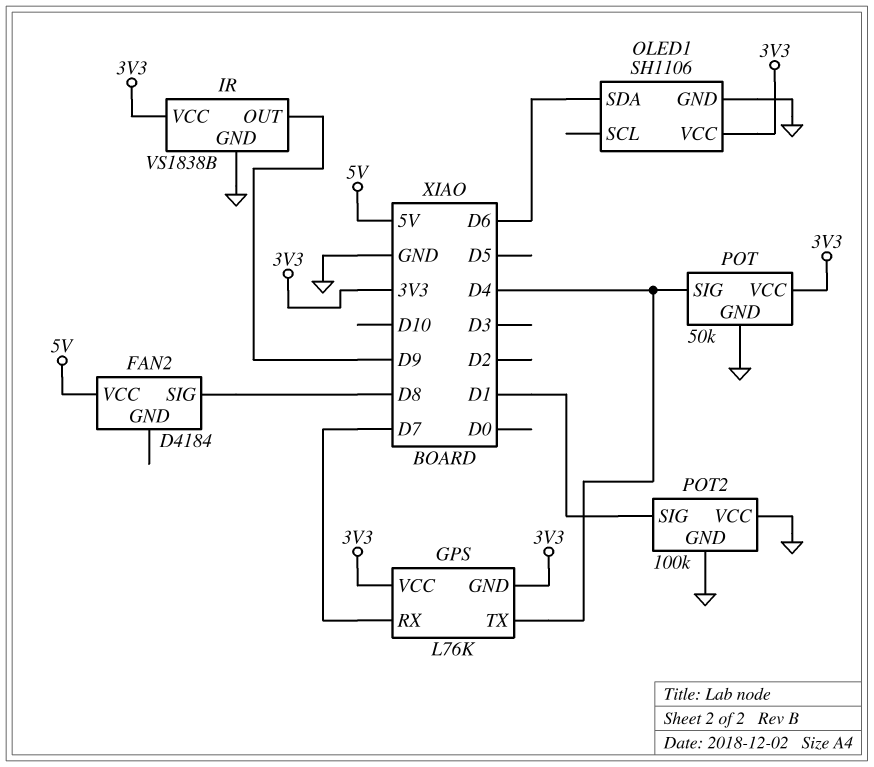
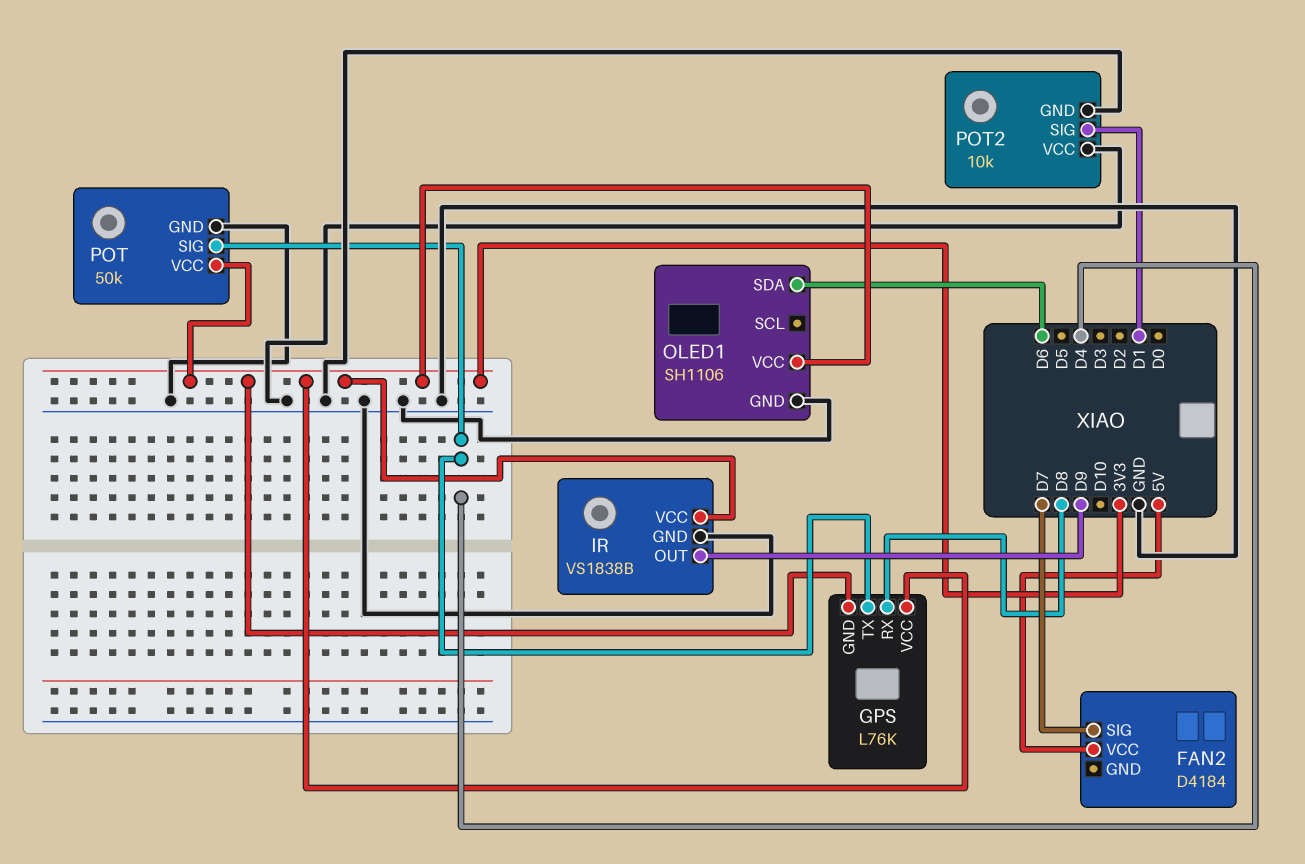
FAN2 pin SIG: D8 -> D7
GPS pin RX: D7 -> D8
POT2: 100k -> 10k

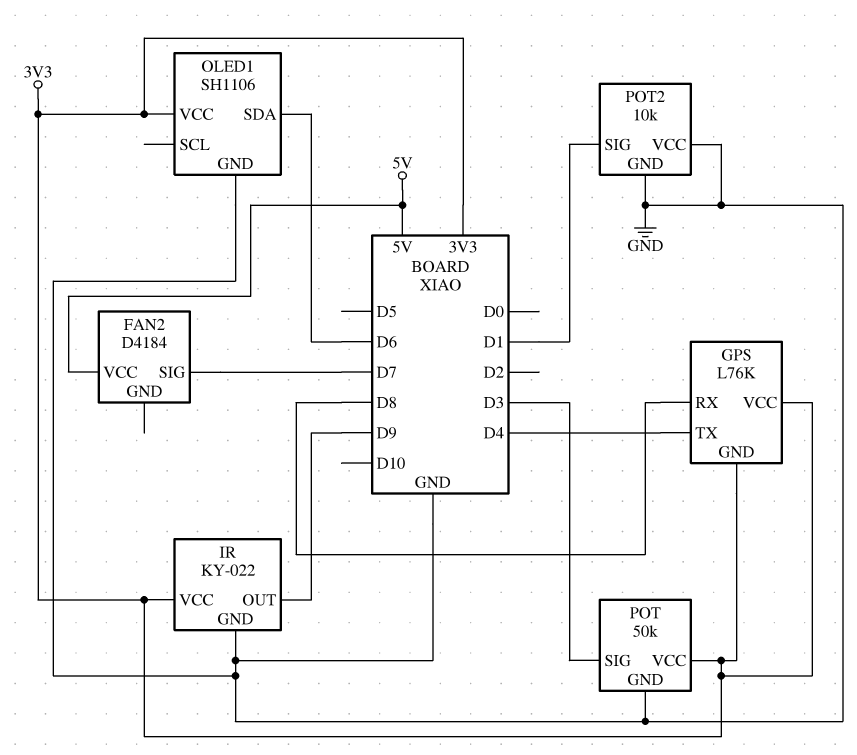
IR: VS1838B -> KY-022
POT pin SIG: D4 -> D3

